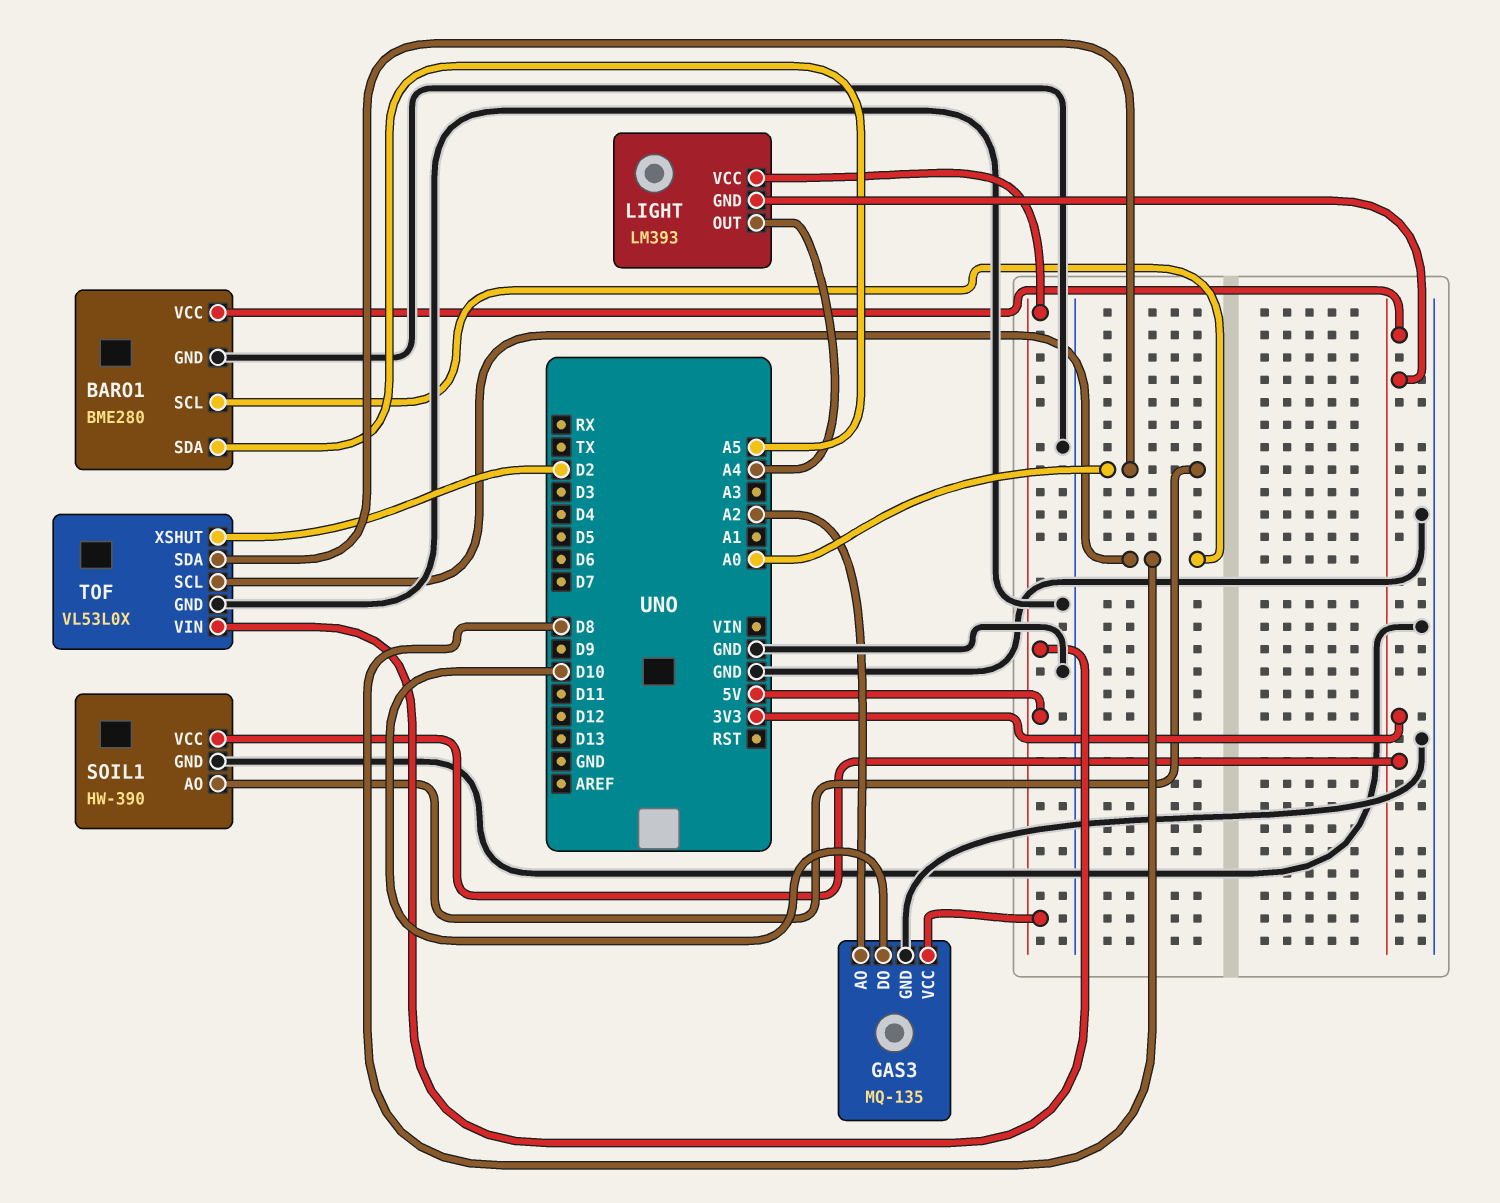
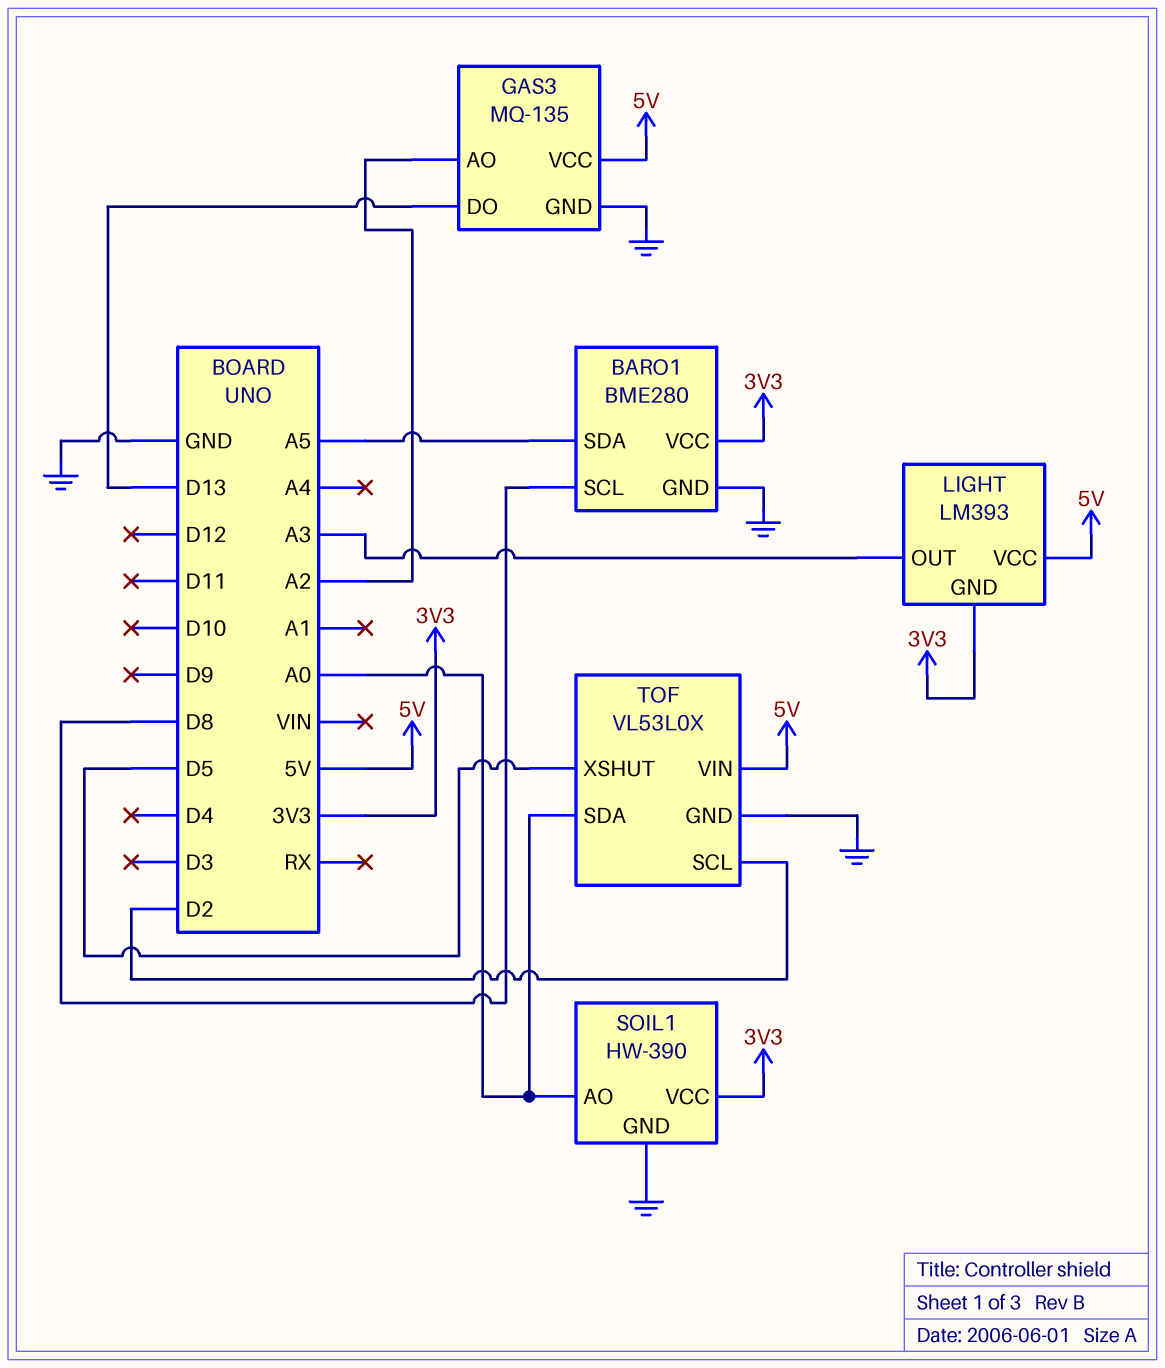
GAS3 pin DO: D10 -> D13
LIGHT pin OUT: A4 -> A3
TOF pin SCL: D8 -> D2
TOF pin XSHUT: D2 -> D5

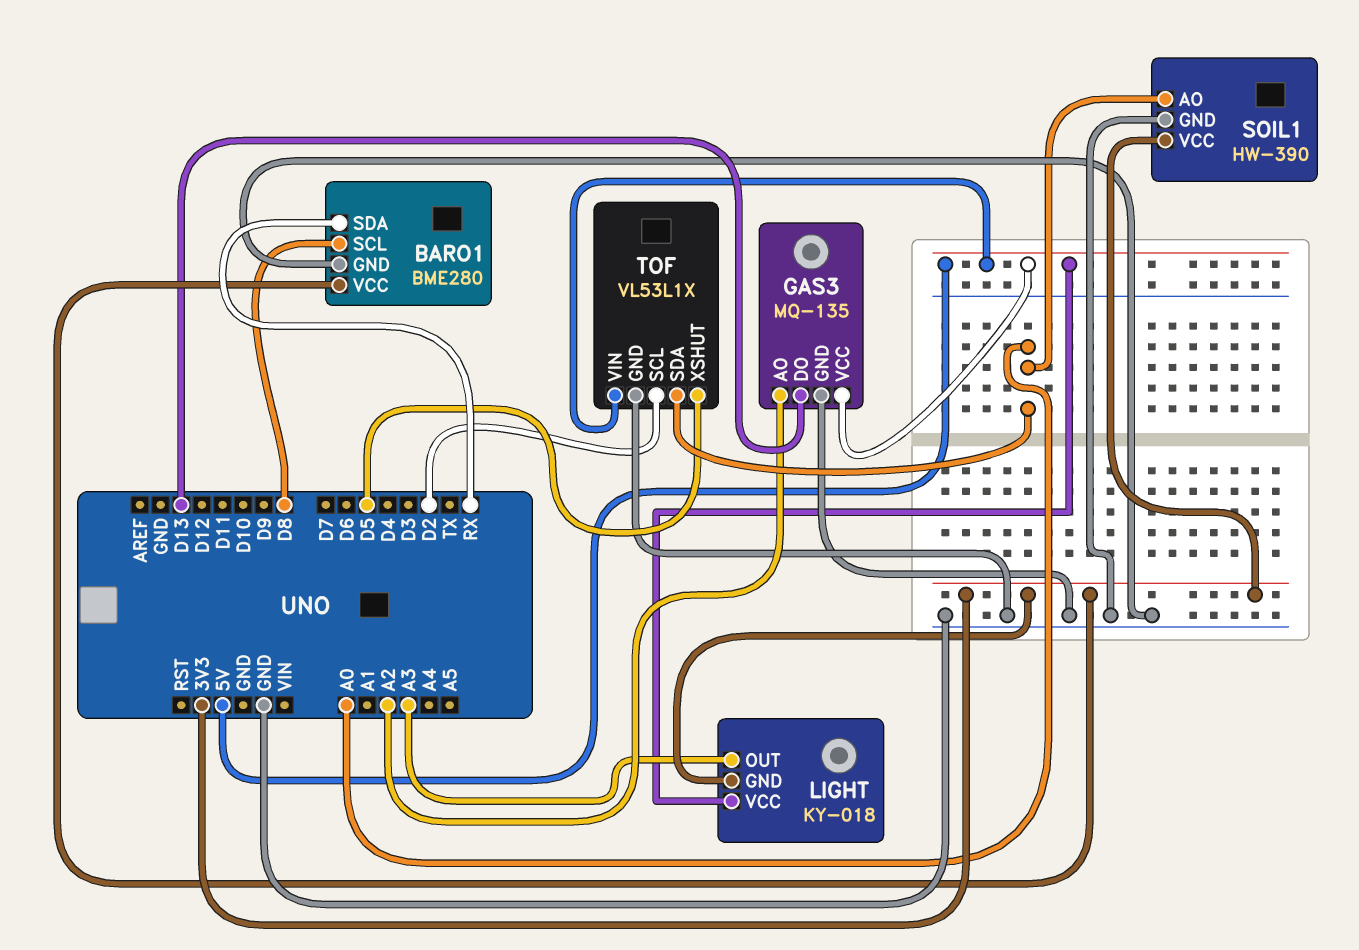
BARO1 pin SDA: A5 -> RX
LIGHT: LM393 -> KY-018
TOF: VL53L0X -> VL53L1X

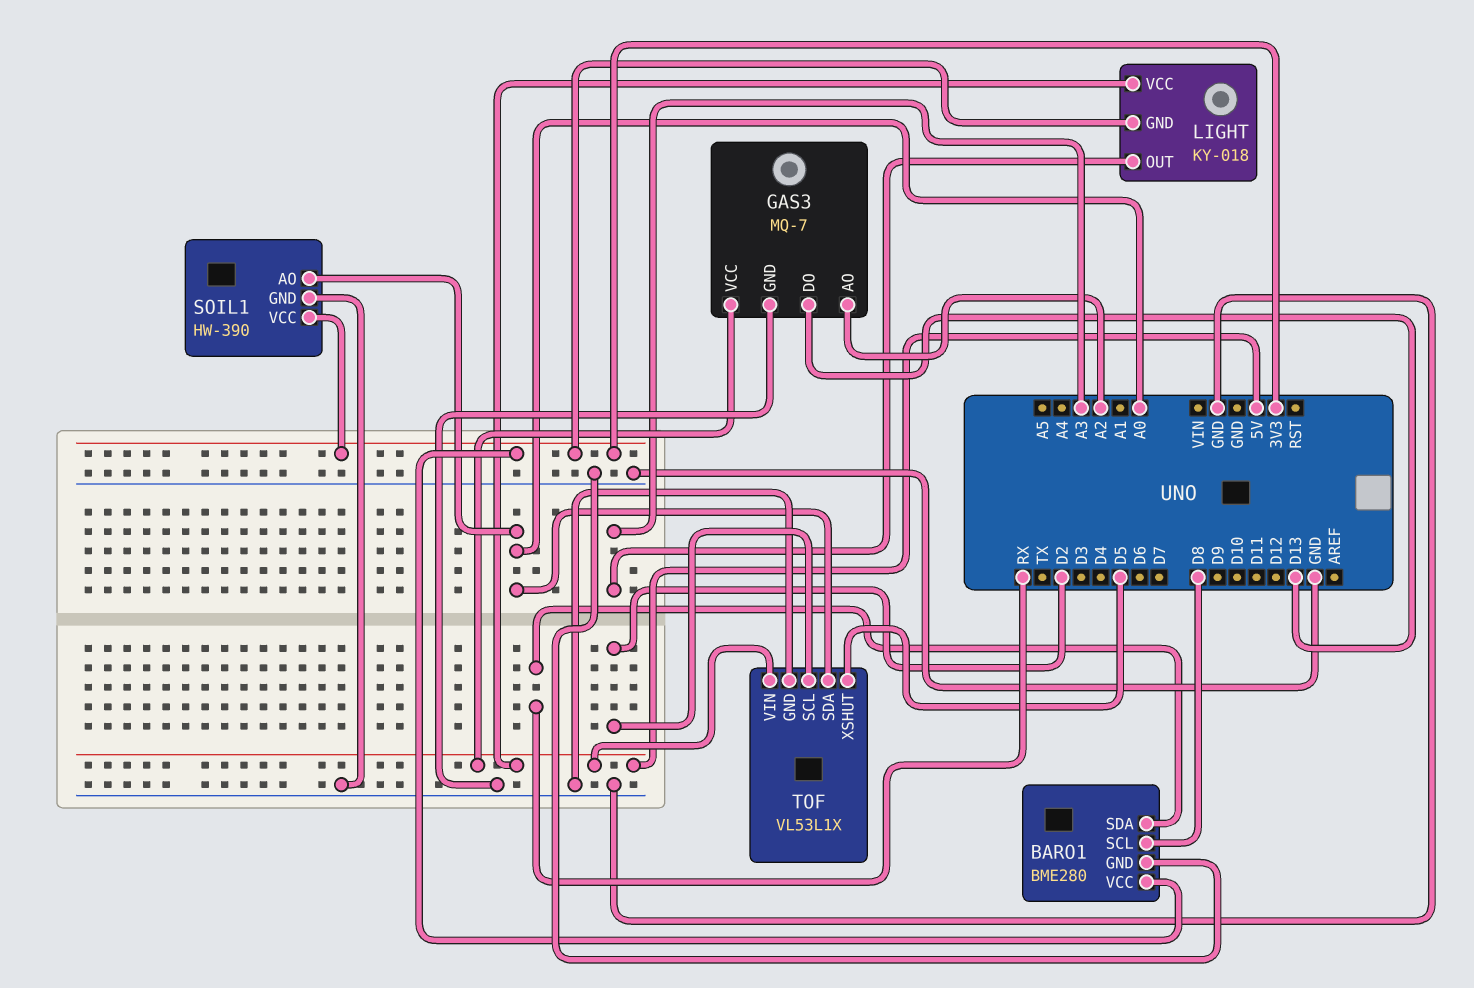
GAS3: MQ-135 -> MQ-7

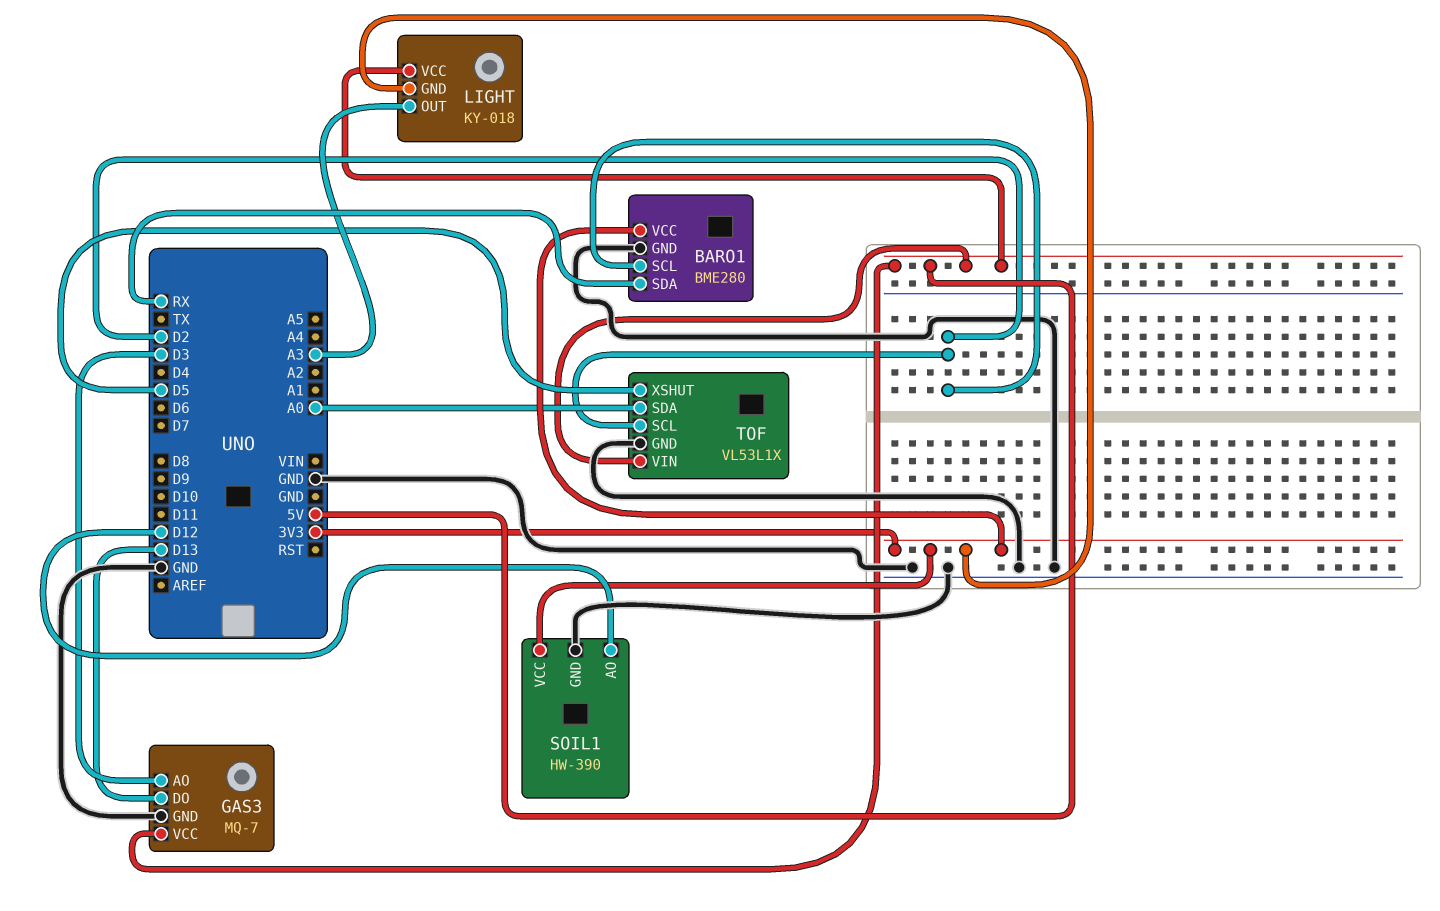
BARO1 pin SCL: D8 -> D2
GAS3 pin AO: A2 -> D3
SOIL1 pin AO: A0 -> D12

